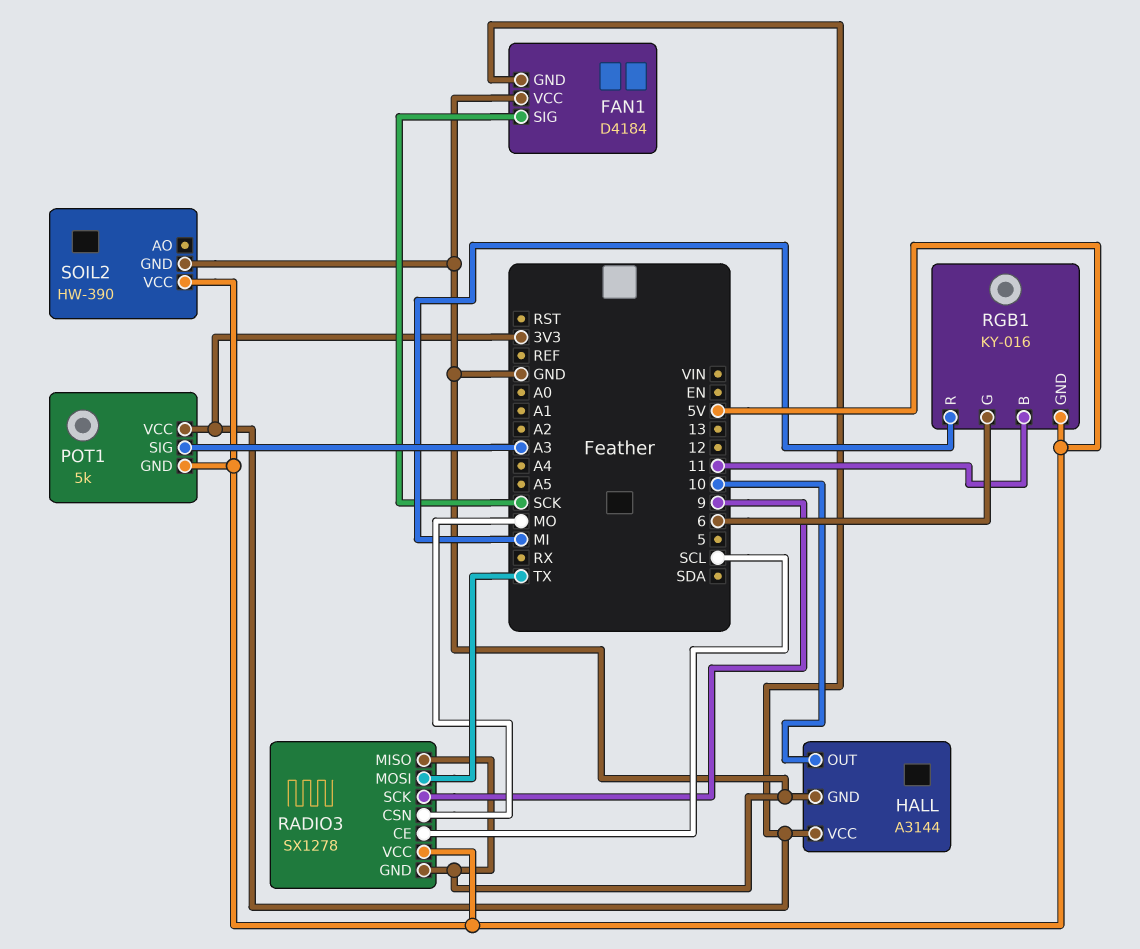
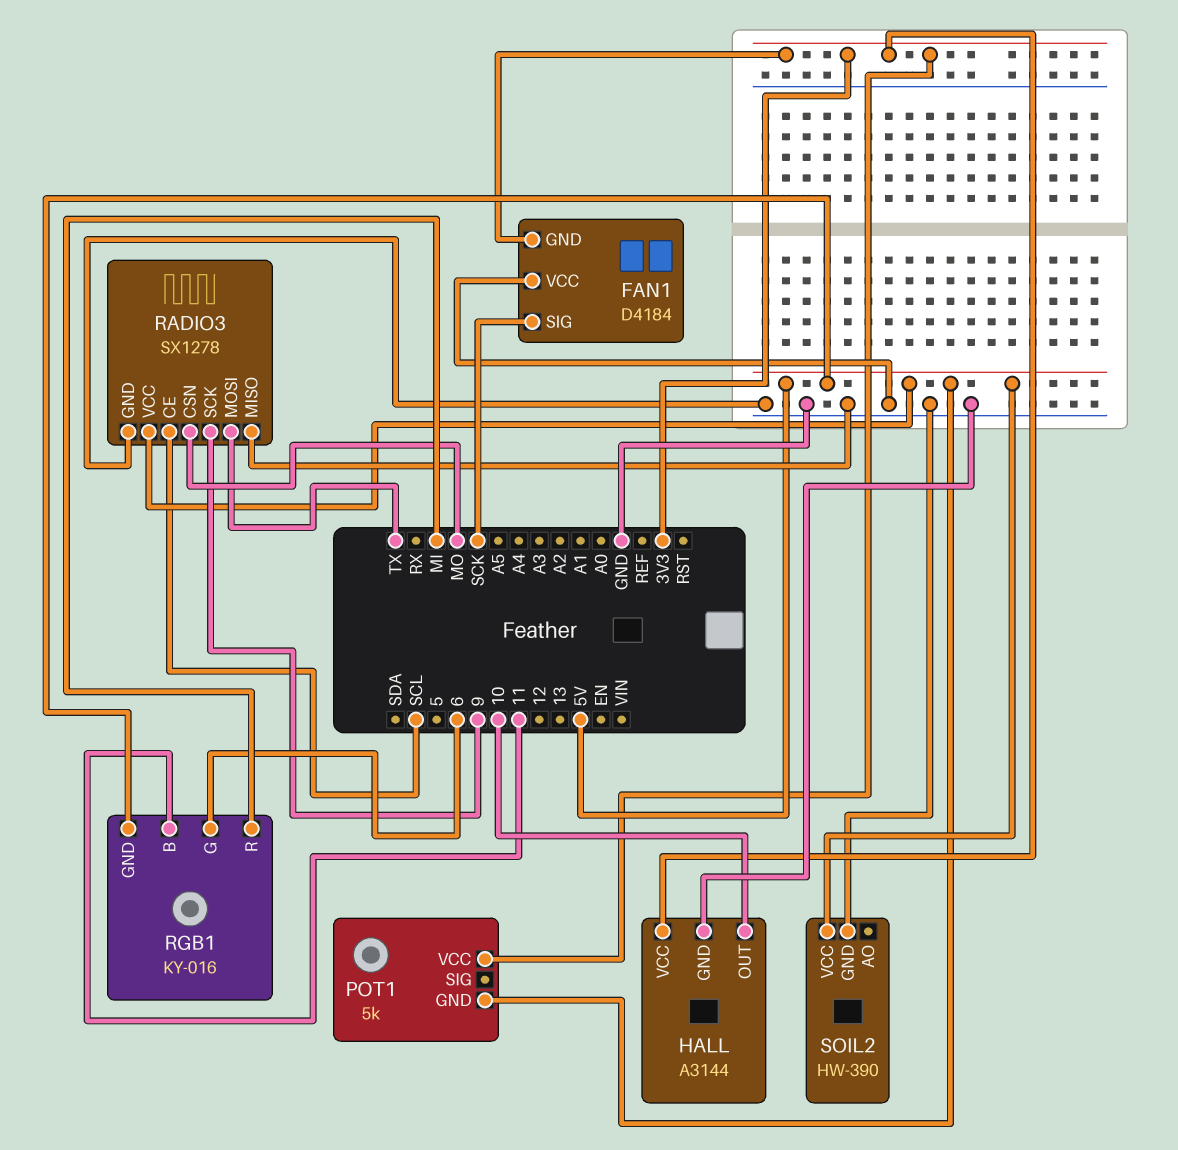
POT1 pin SIG: A3 -> none

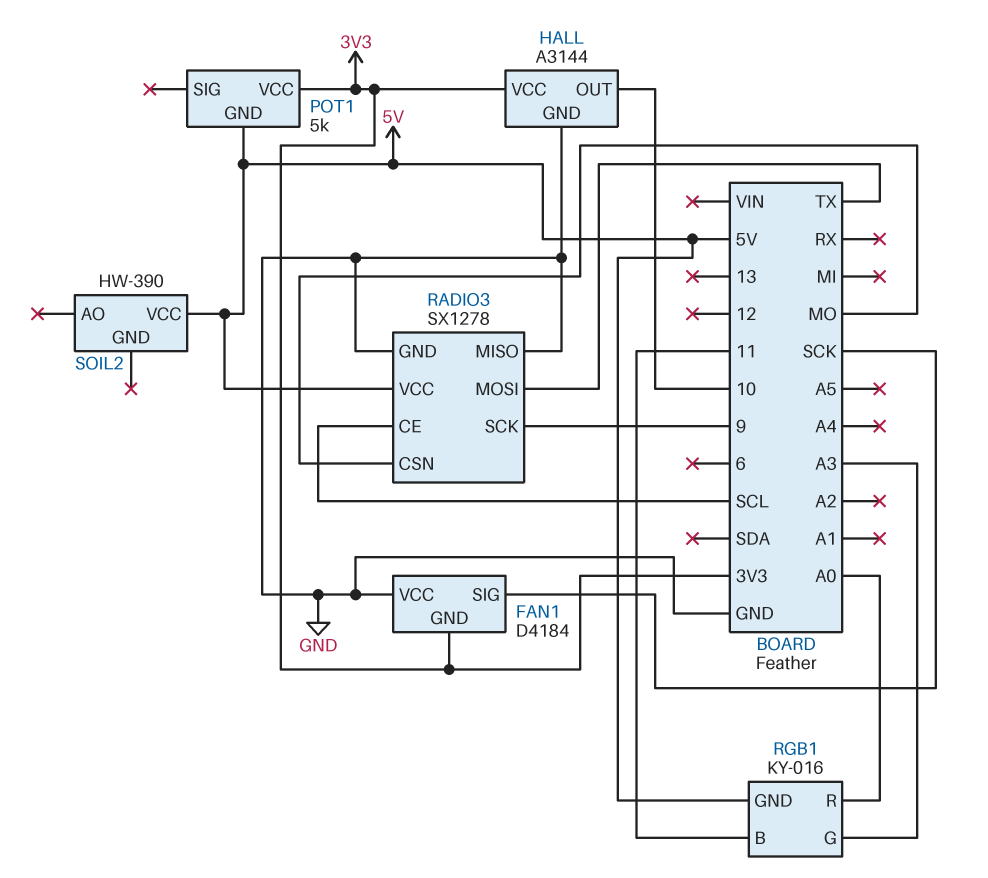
RGB1 pin G: 6 -> A3
RGB1 pin R: MI -> A0
SOIL2 pin GND: GND -> none

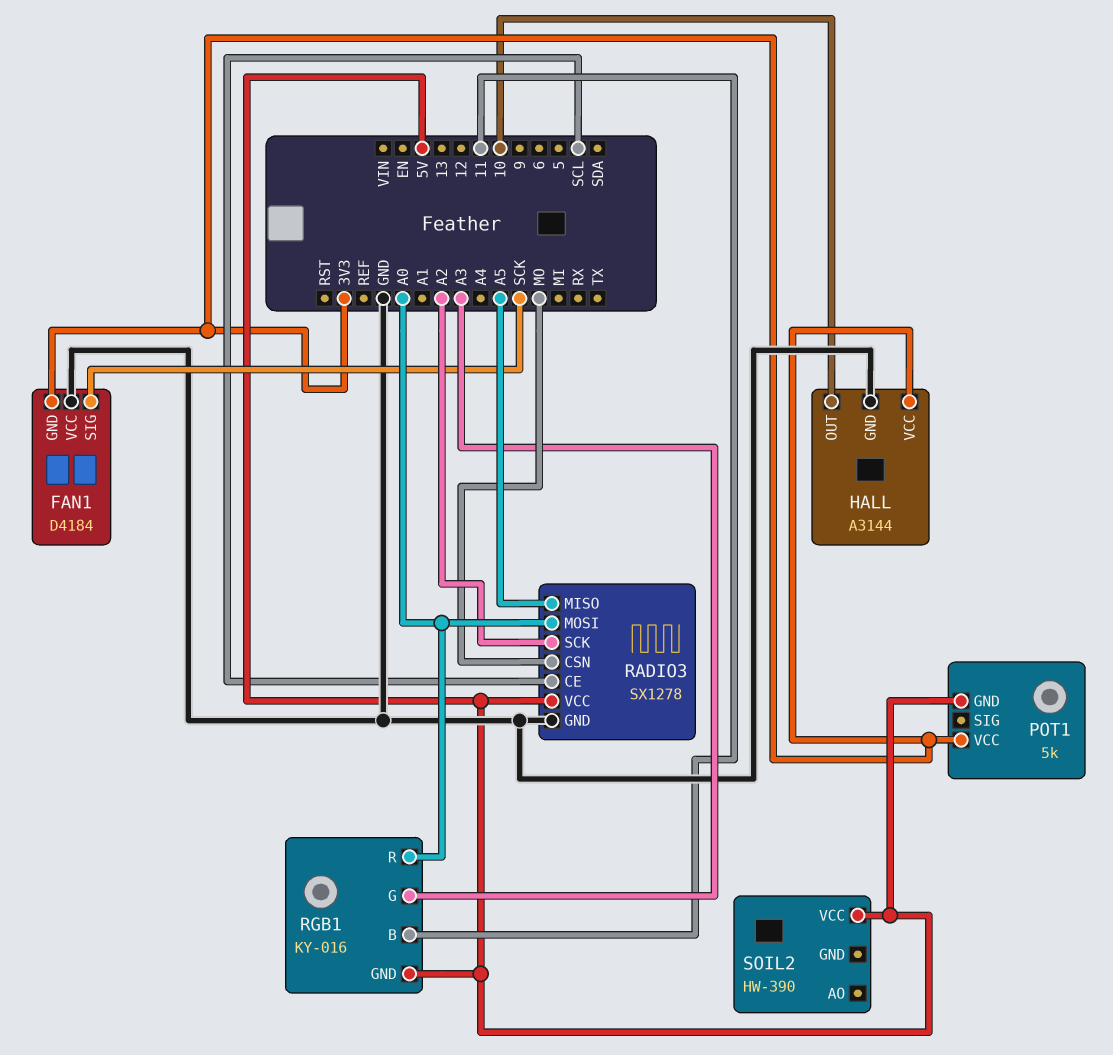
RADIO3 pin MISO: GND -> A5
RADIO3 pin MOSI: TX -> A0
RADIO3 pin SCK: 9 -> A2

